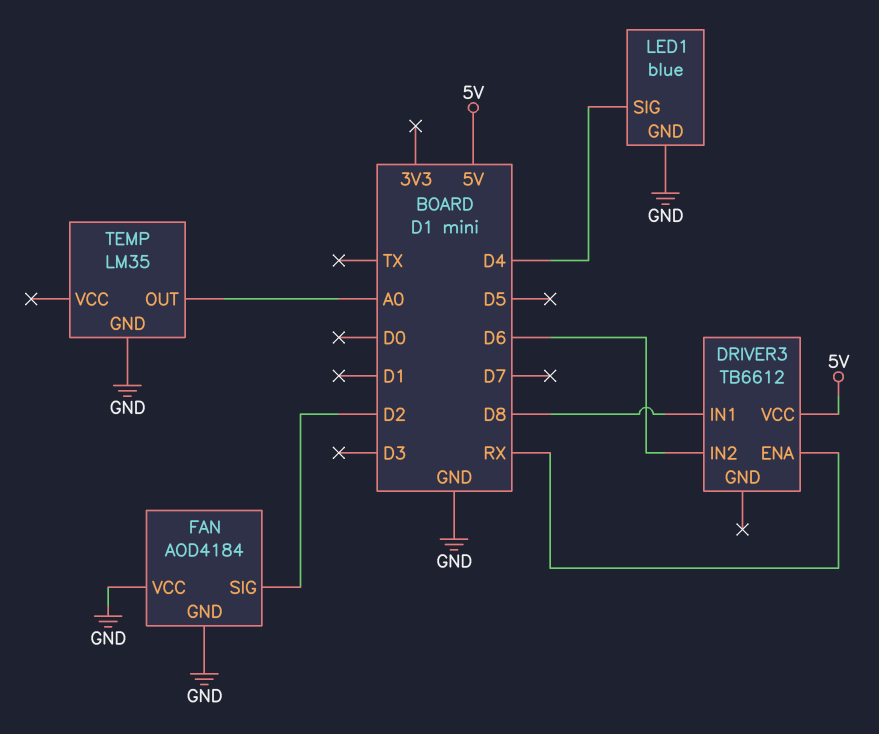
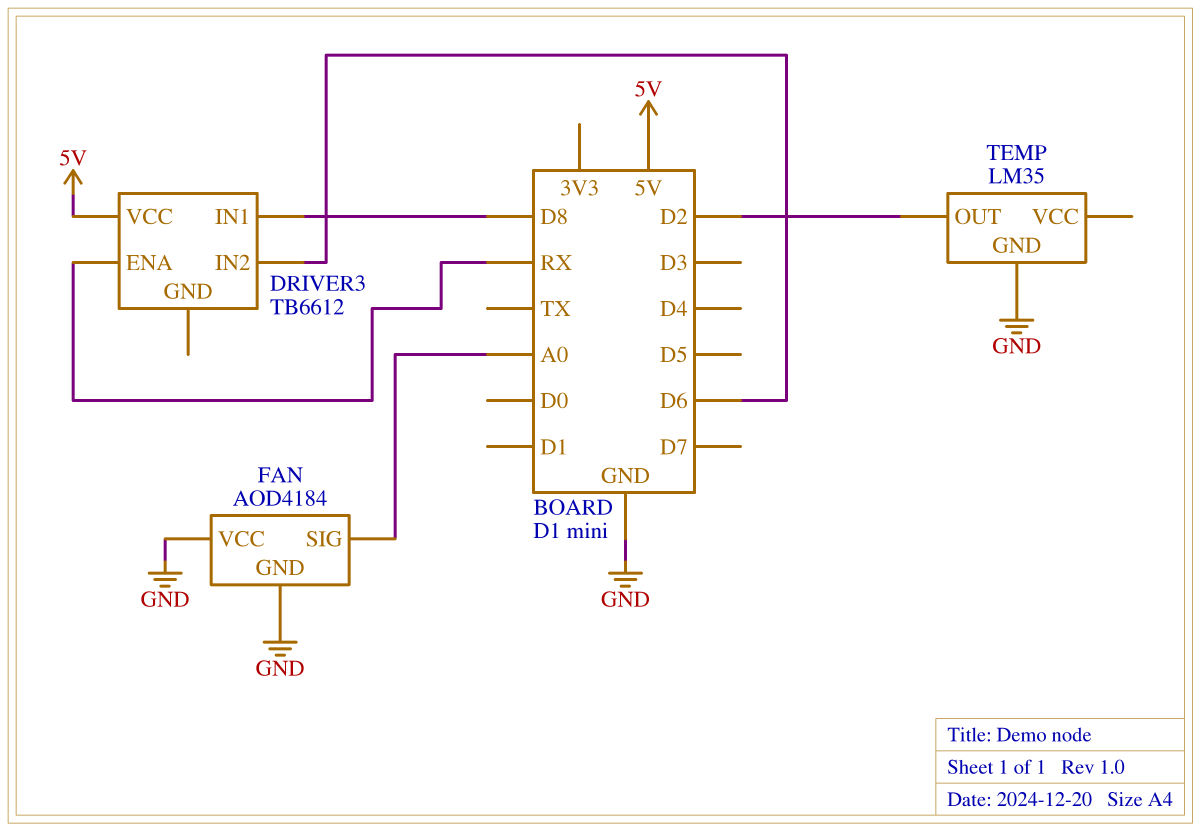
FAN pin SIG: D2 -> A0
LED1: blue -> none
LED1 pin GND: GND -> none
LED1 pin SIG: D4 -> none
TEMP pin OUT: A0 -> D2

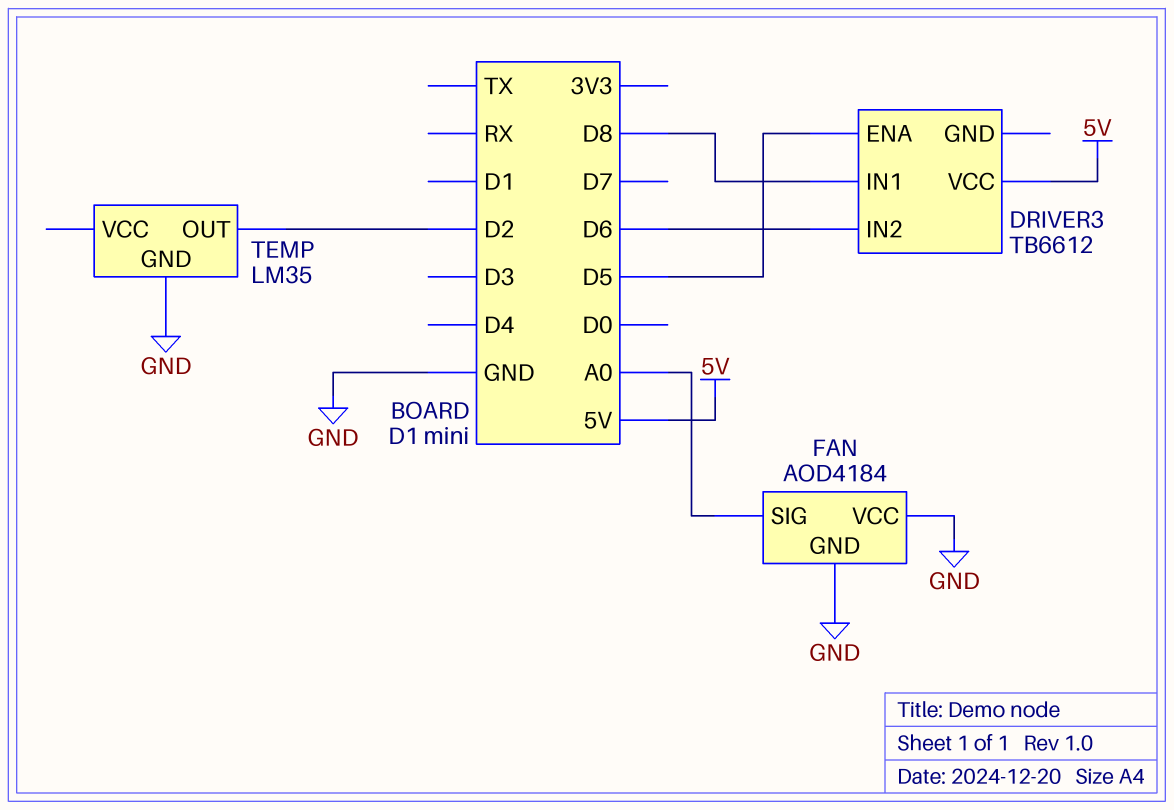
DRIVER3 pin ENA: RX -> D5

